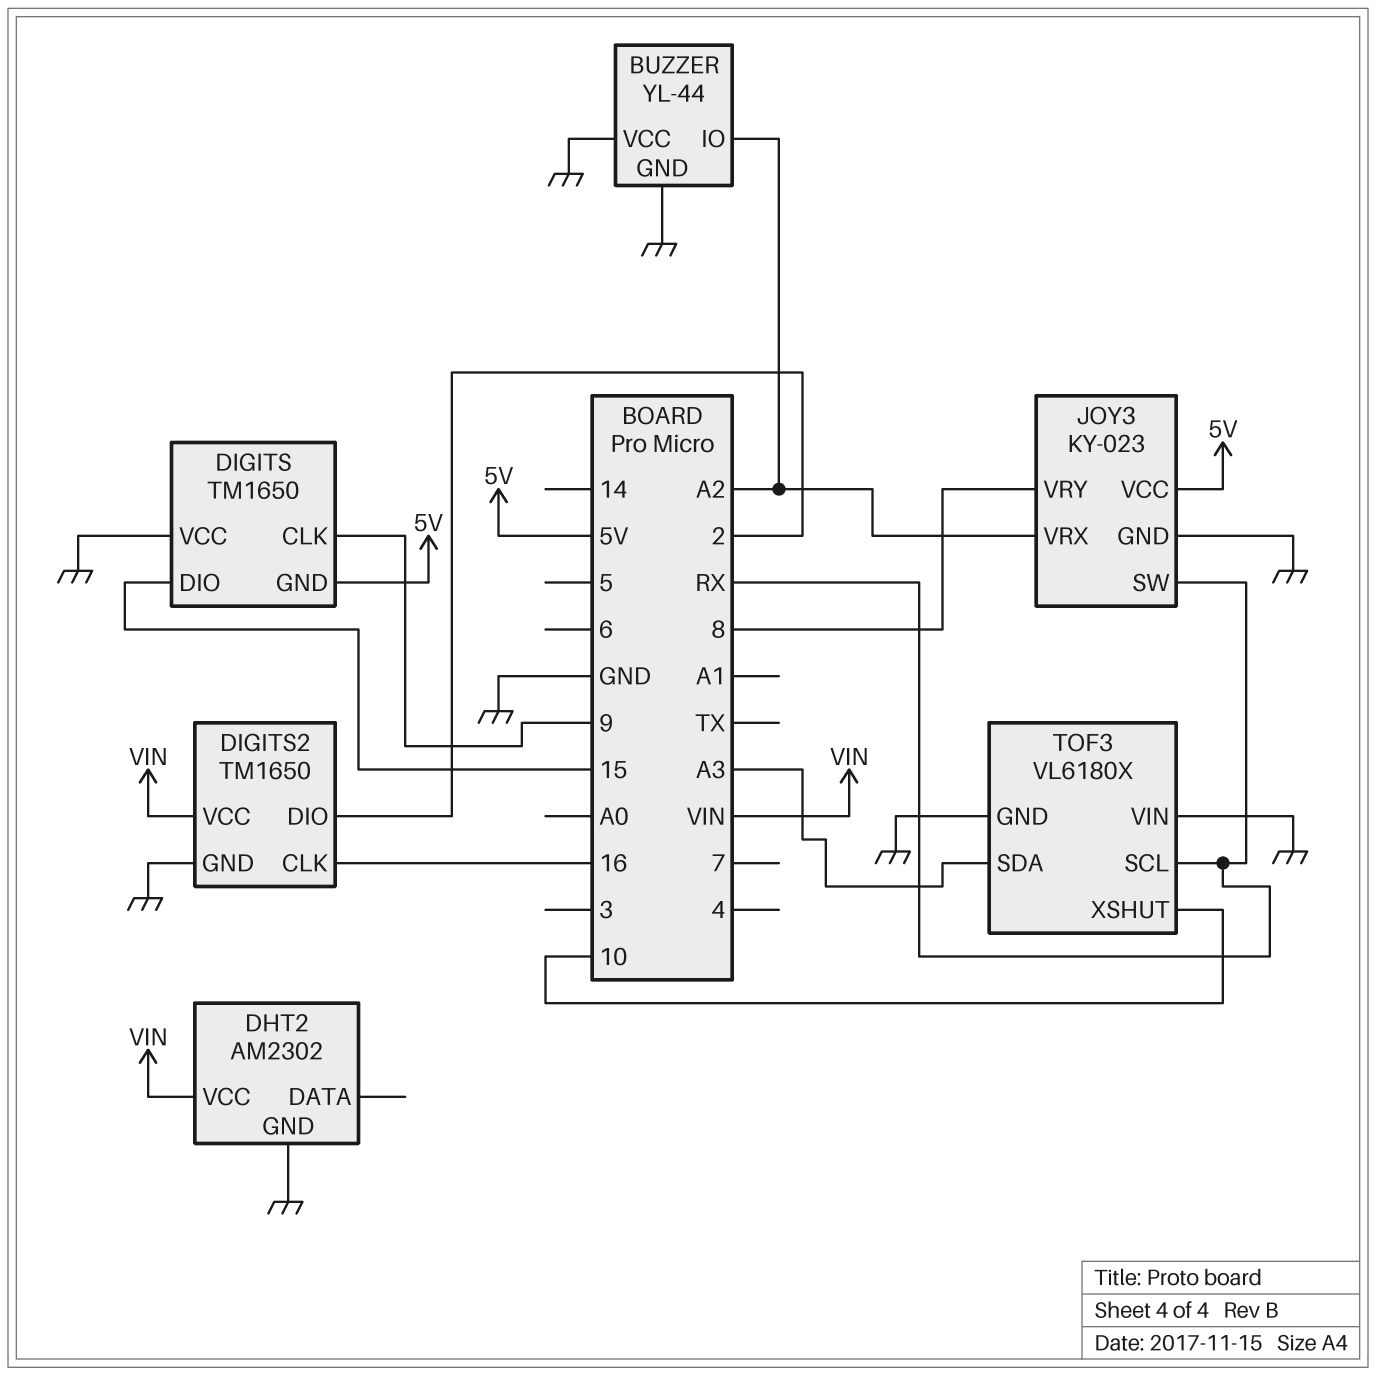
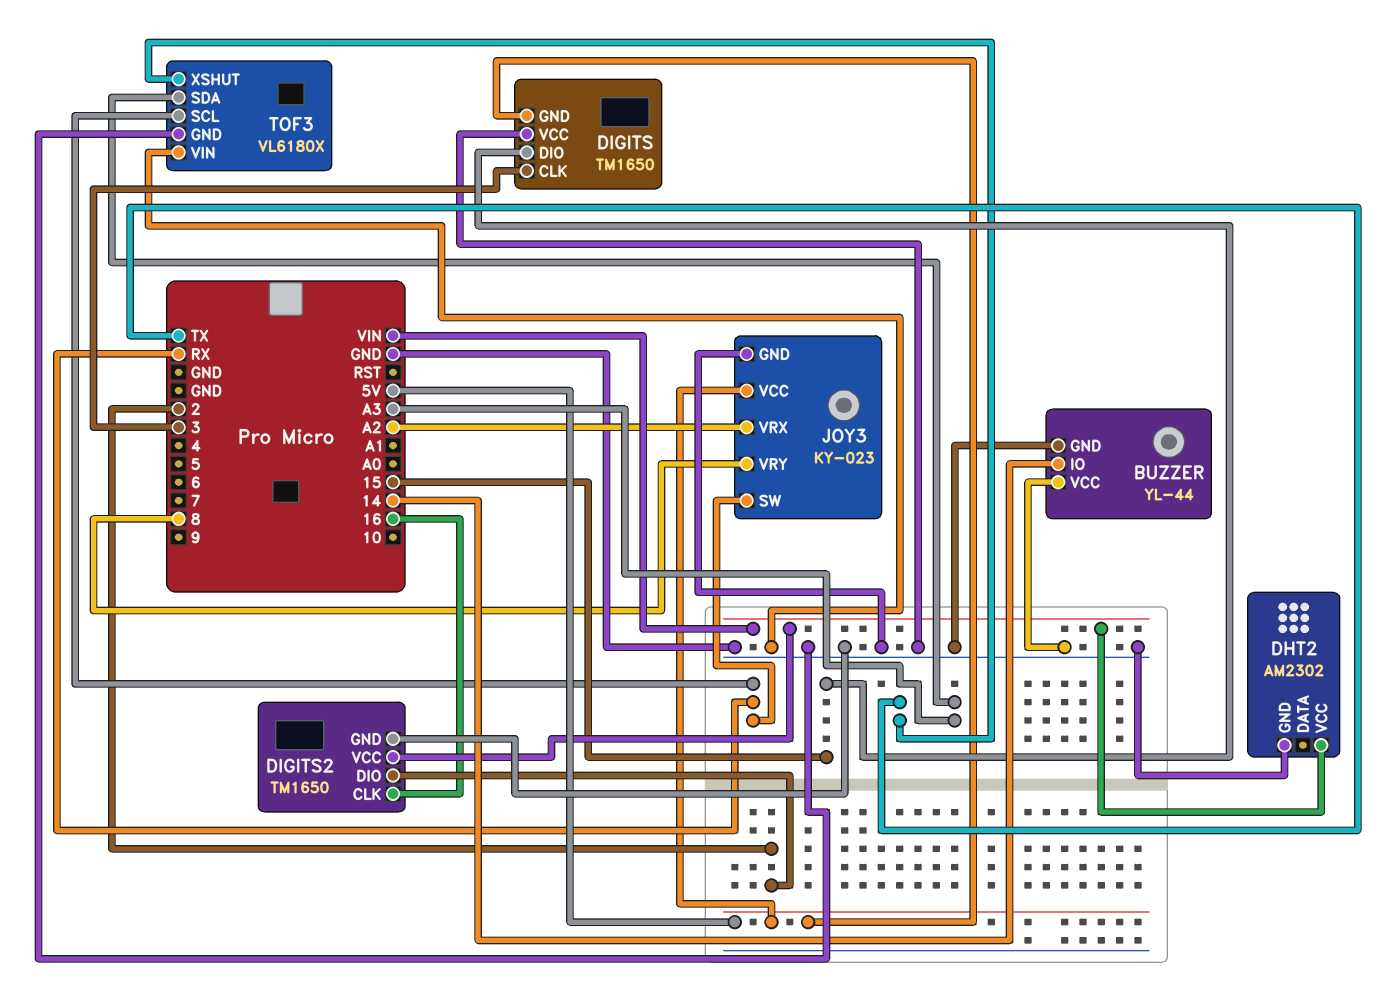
BUZZER pin IO: A2 -> 14
DIGITS pin CLK: 9 -> 3
TOF3 pin XSHUT: 10 -> TX

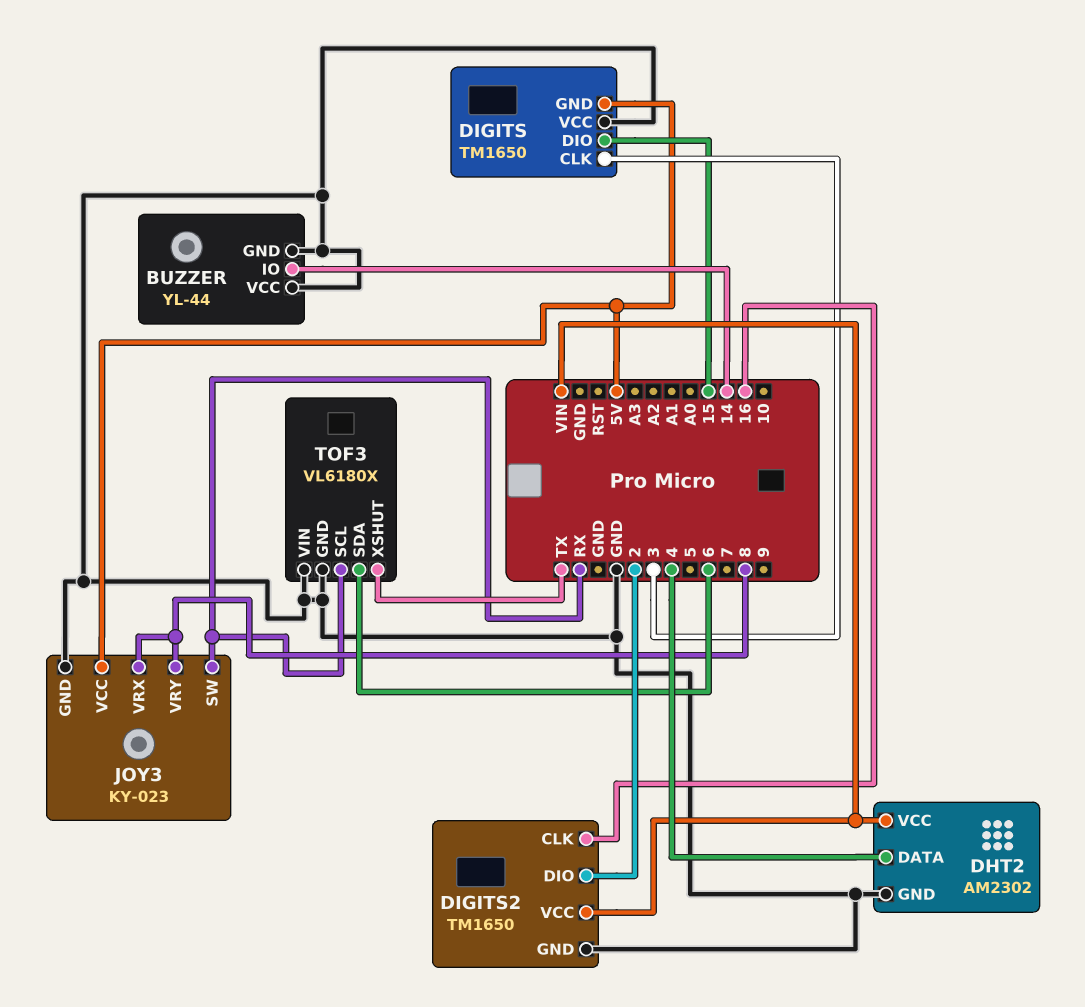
DHT2 pin DATA: none -> 4
JOY3 pin VRX: A2 -> 8
TOF3 pin SDA: A3 -> 6

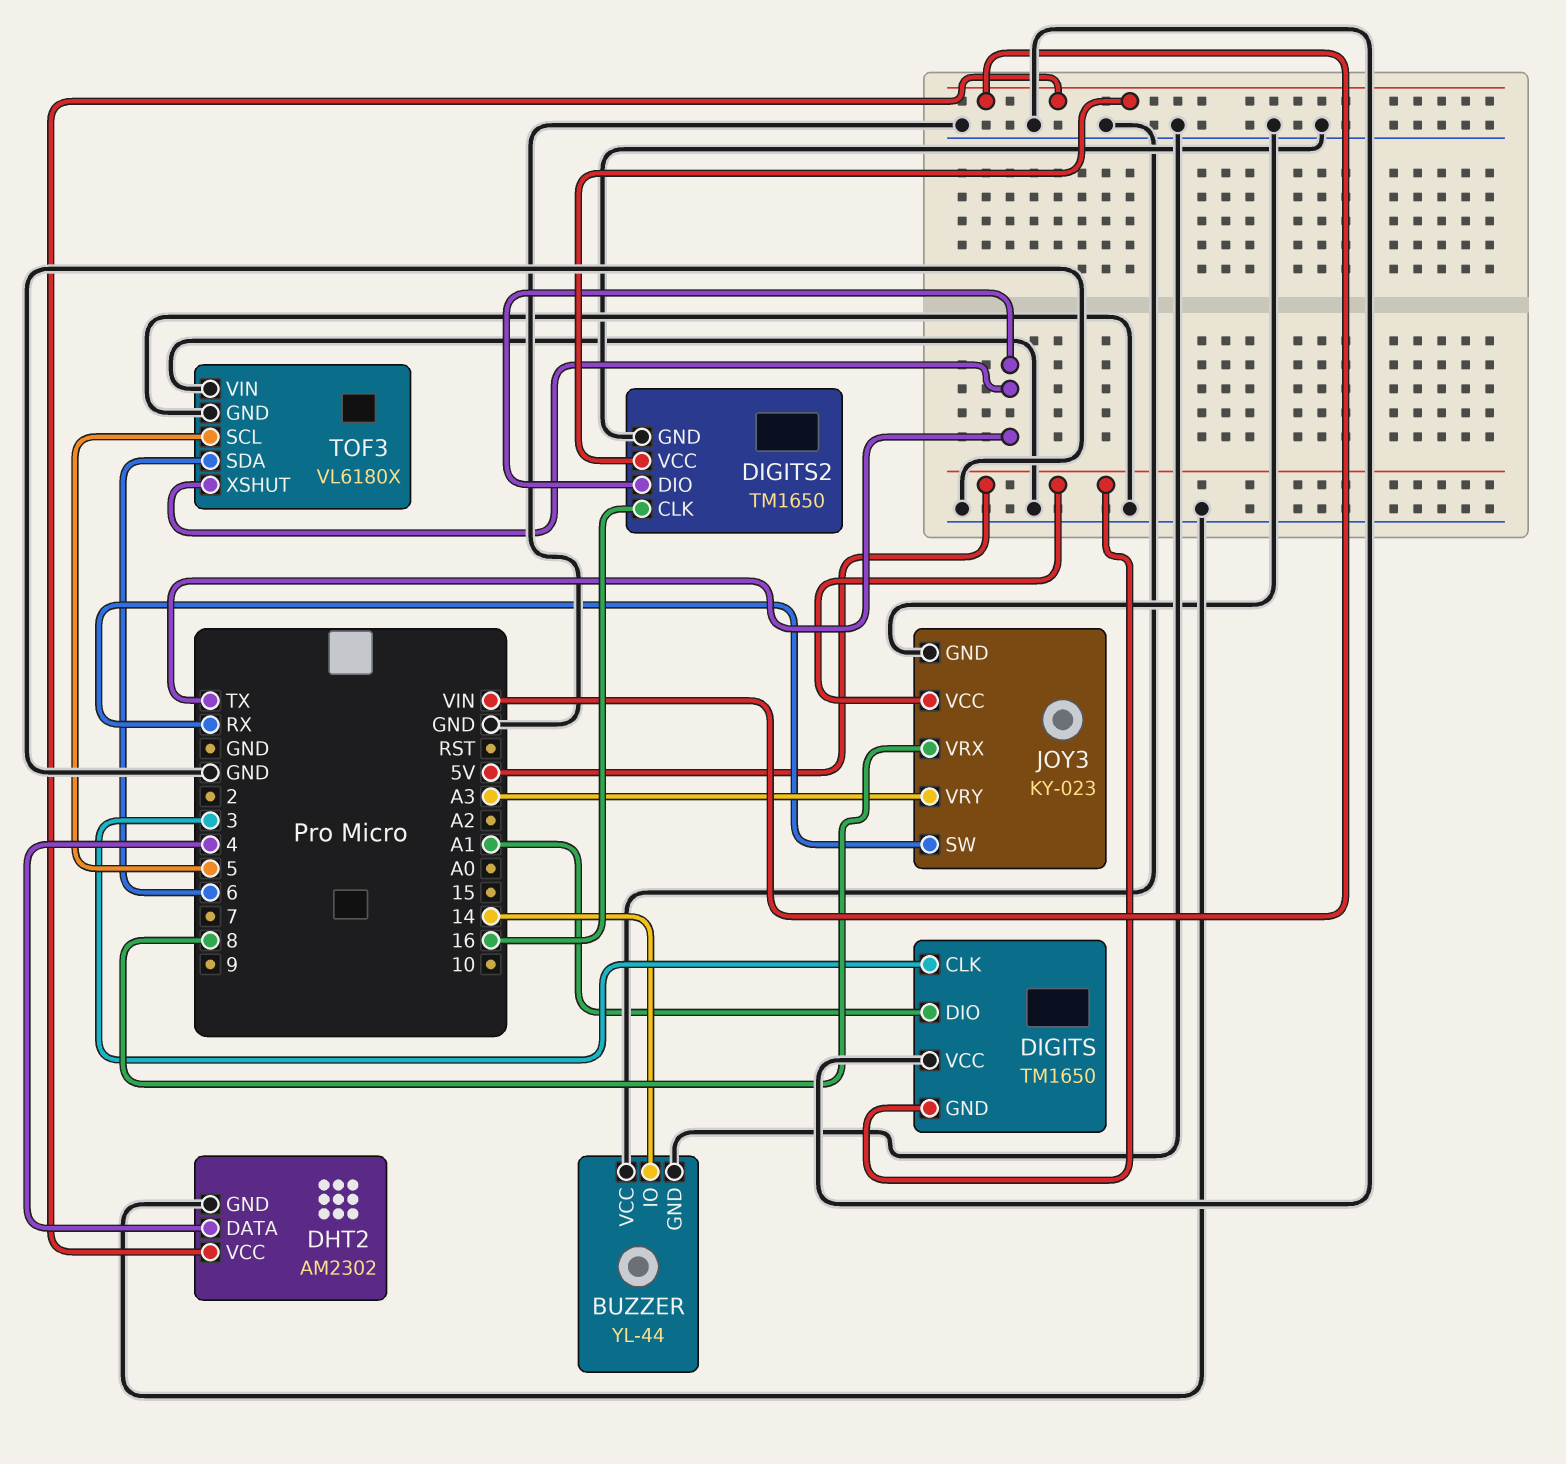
DIGITS pin DIO: 15 -> A1
DIGITS2 pin DIO: 2 -> TX
JOY3 pin VRY: 8 -> A3
TOF3 pin SCL: RX -> 5

